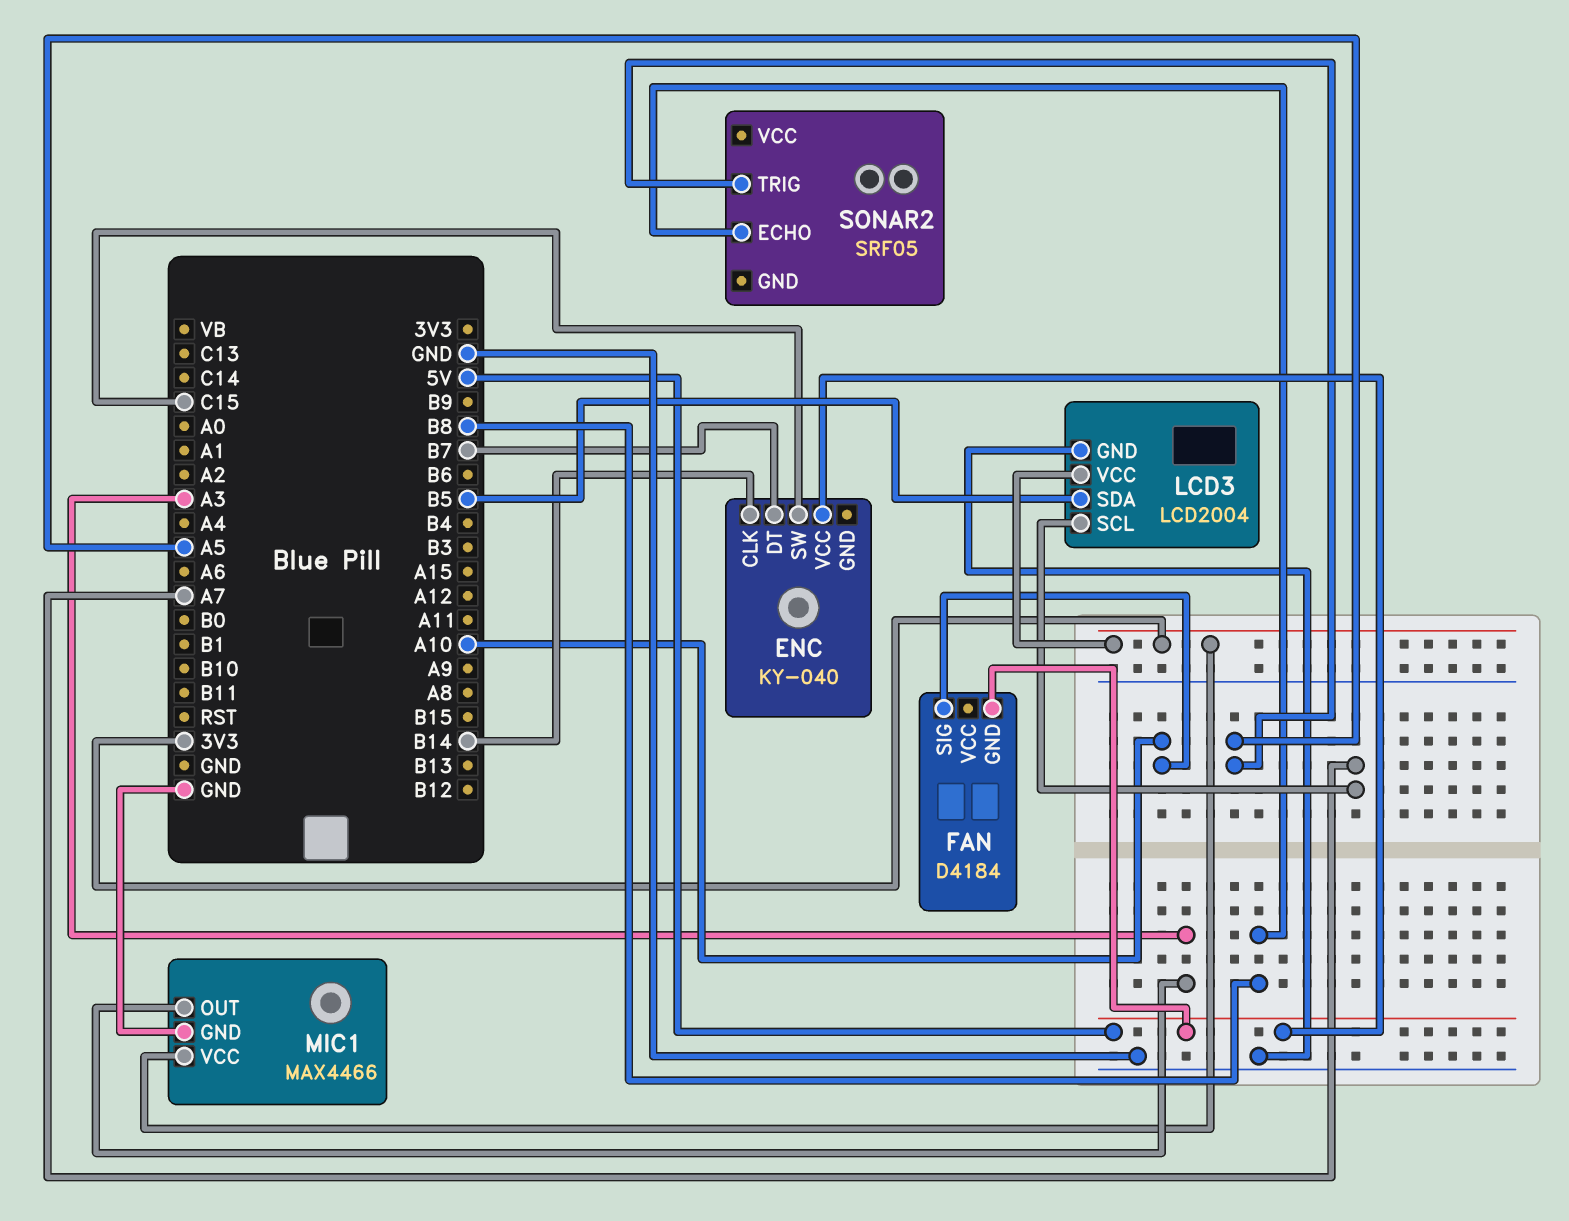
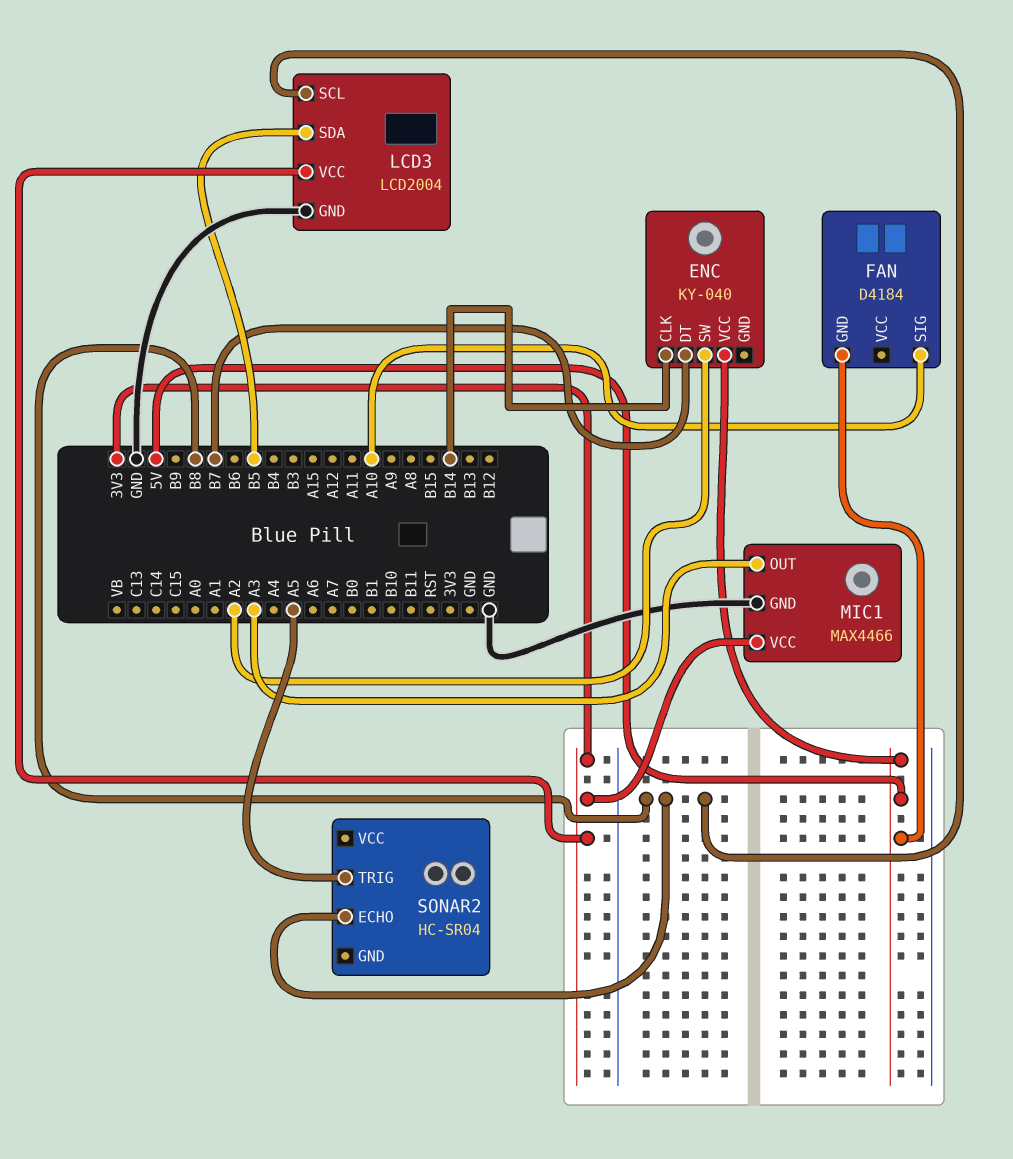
ENC pin SW: C15 -> A2
LCD3 pin SCL: A7 -> B8
SONAR2: SRF05 -> HC-SR04

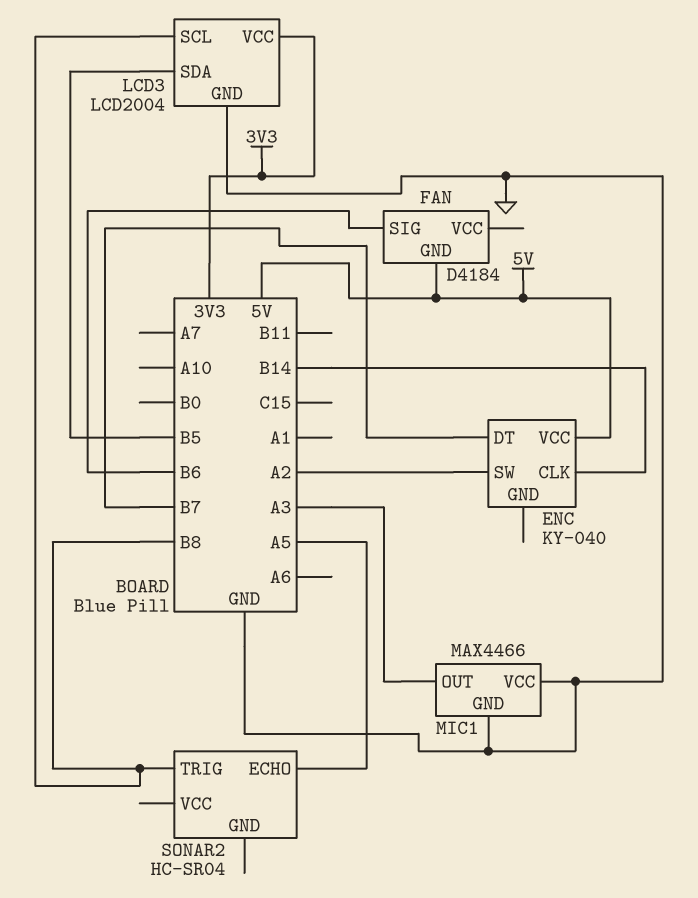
FAN pin SIG: A10 -> B6
MIC1 pin VCC: 3V3 -> GND
SONAR2 pin ECHO: B8 -> A5
SONAR2 pin TRIG: A5 -> B8

